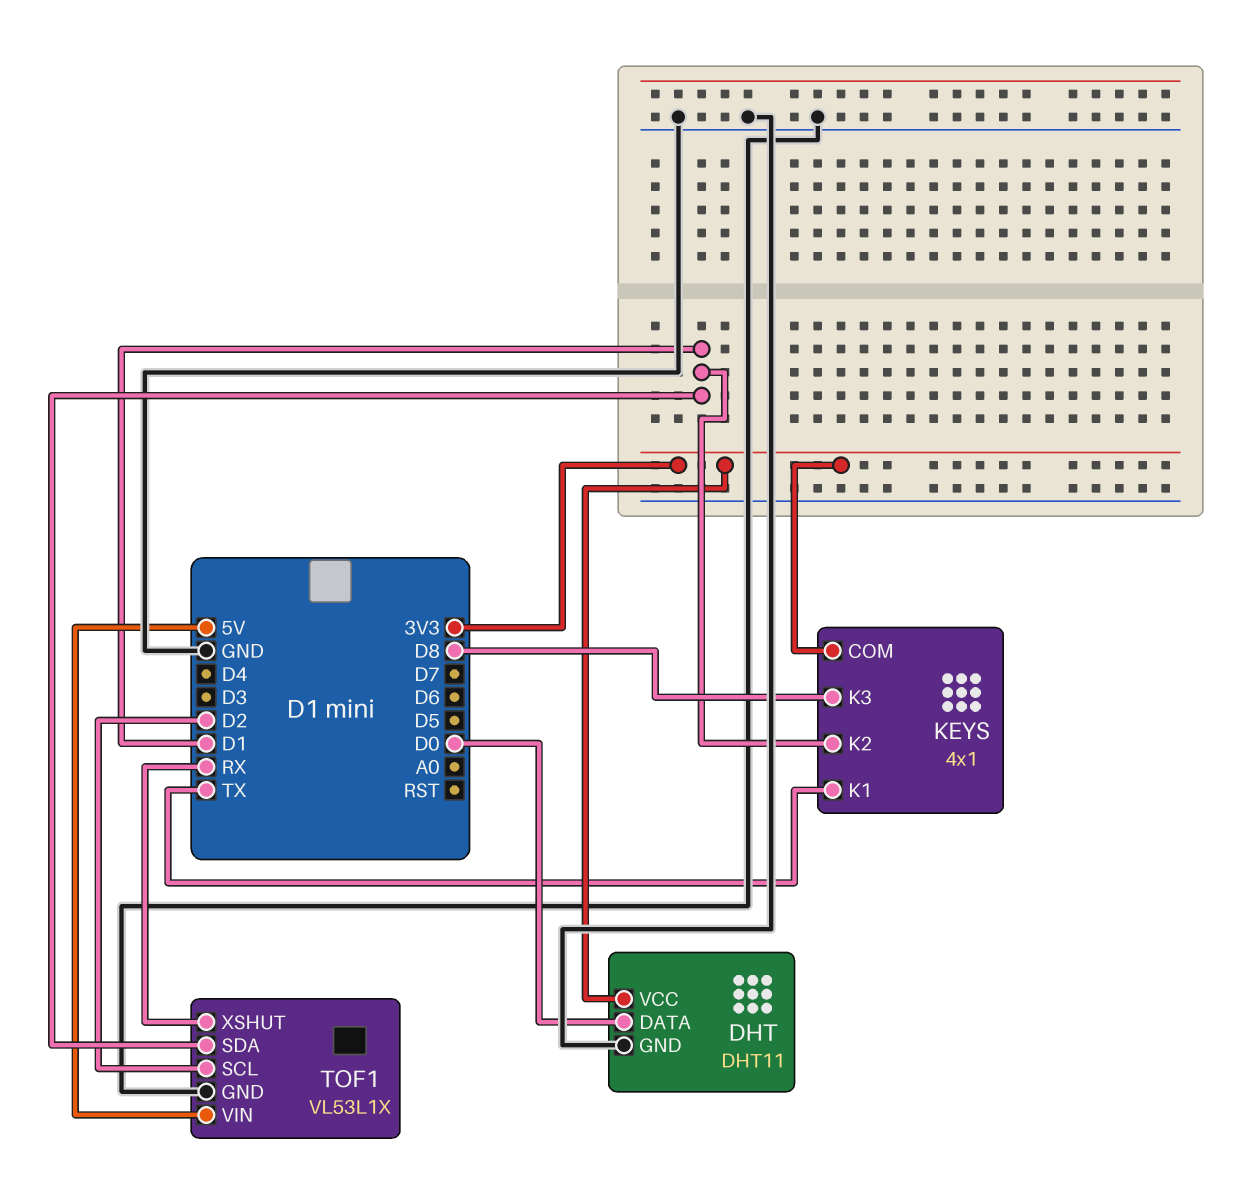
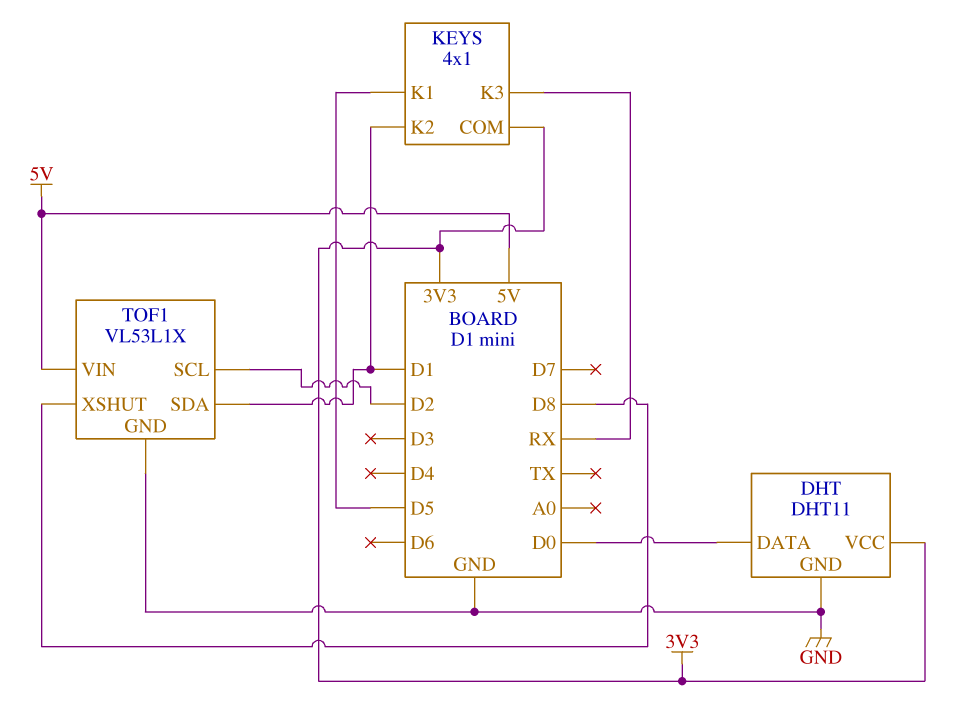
KEYS pin K1: TX -> D5
KEYS pin K3: D8 -> RX
TOF1 pin XSHUT: RX -> D8

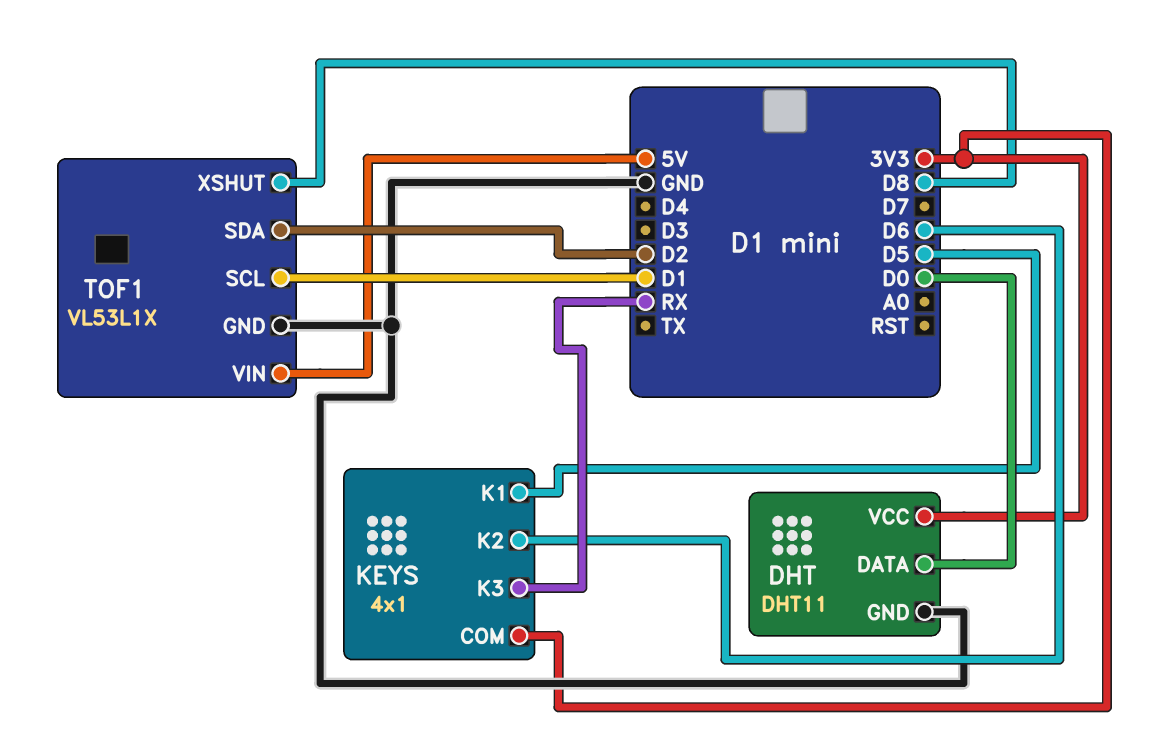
KEYS pin K2: D1 -> D6
TOF1 pin SCL: D2 -> D1
TOF1 pin SDA: D1 -> D2

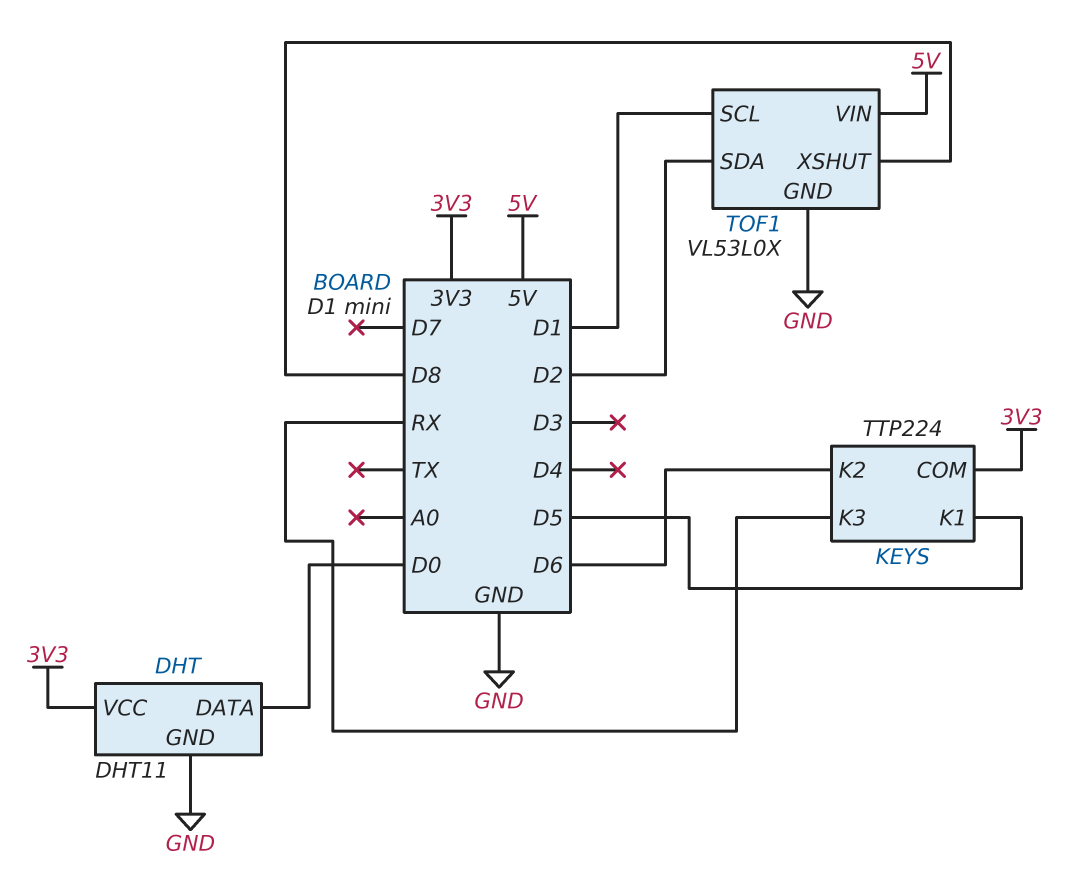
KEYS: 4x1 -> TTP224
TOF1: VL53L1X -> VL53L0X

